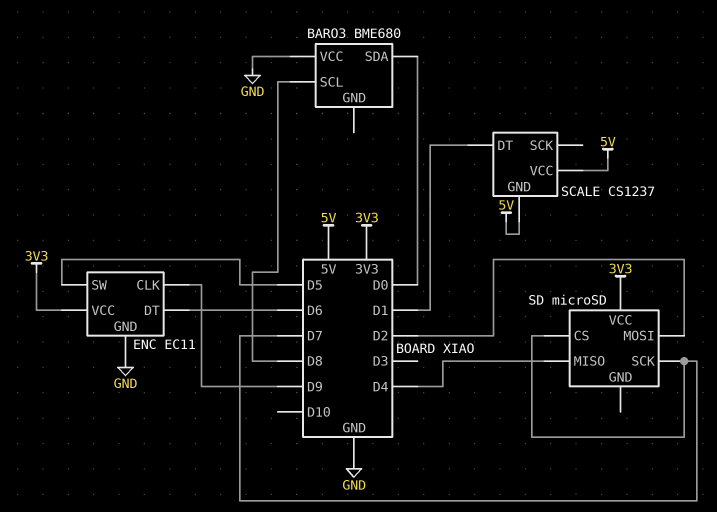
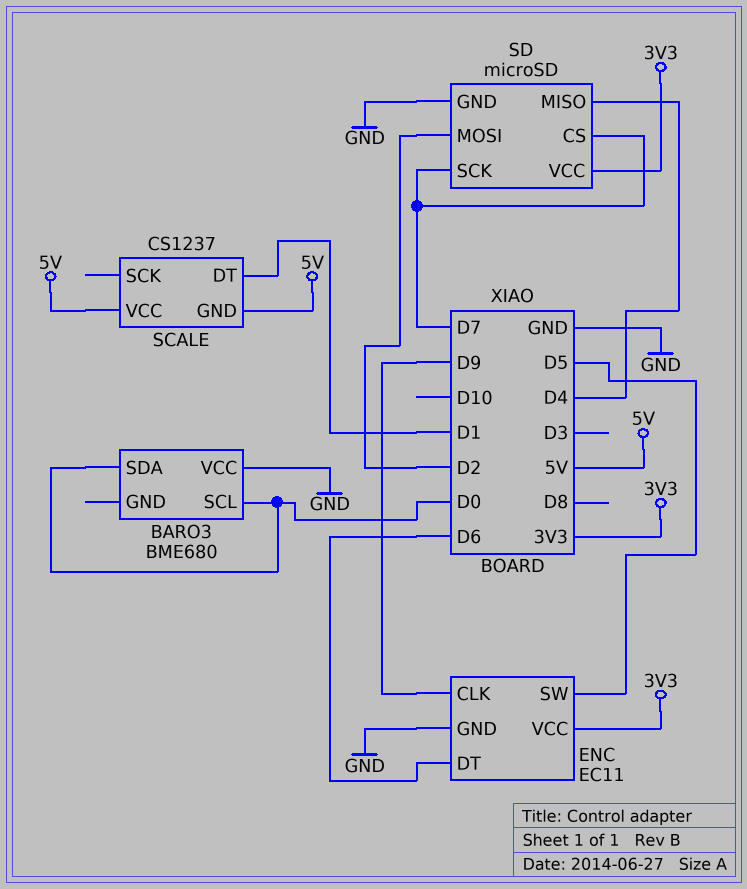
BARO3 pin SCL: D8 -> D0
SD pin GND: none -> GND

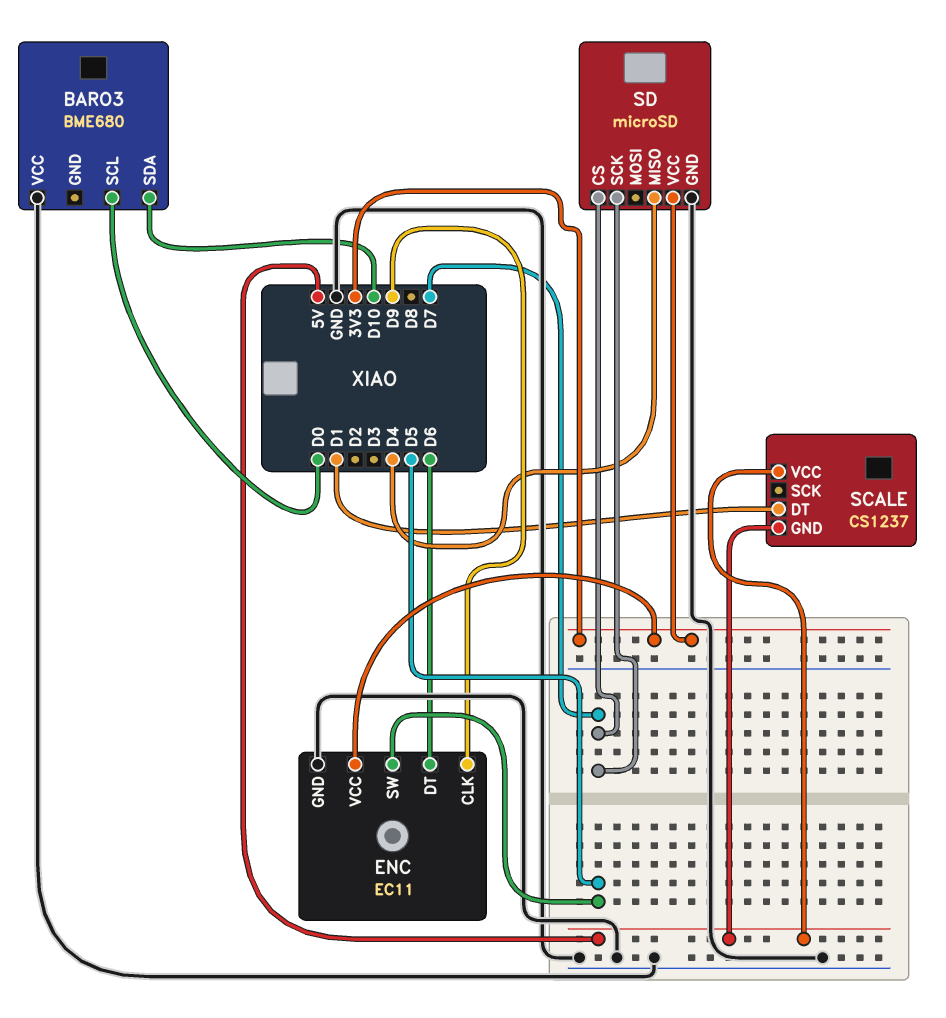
BARO3 pin SDA: D0 -> D10
SD pin MOSI: D2 -> none

